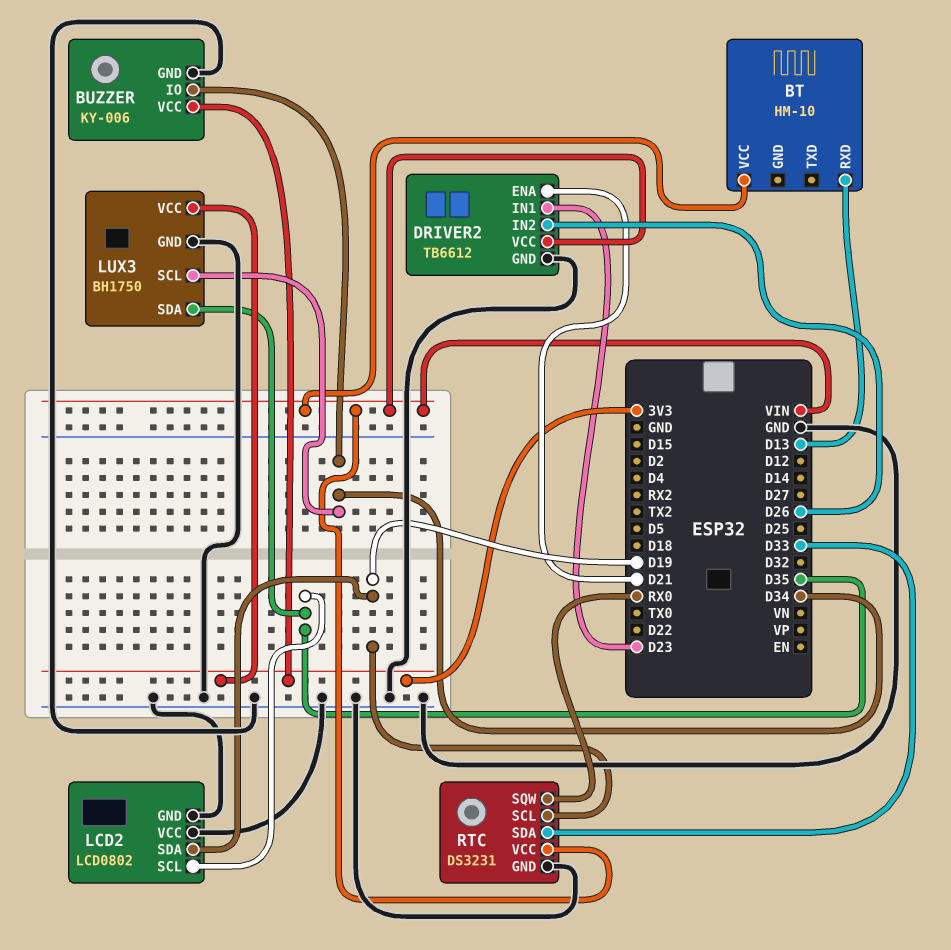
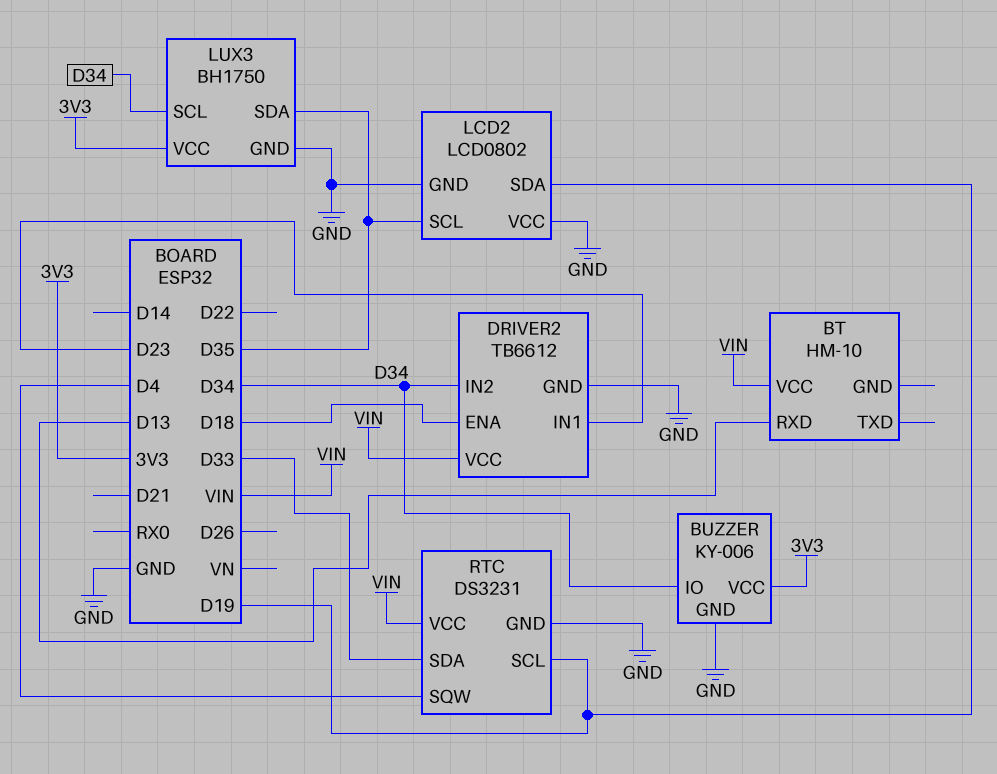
DRIVER2 pin ENA: D21 -> D18
DRIVER2 pin IN2: D26 -> D34
RTC pin SQW: RX0 -> D4

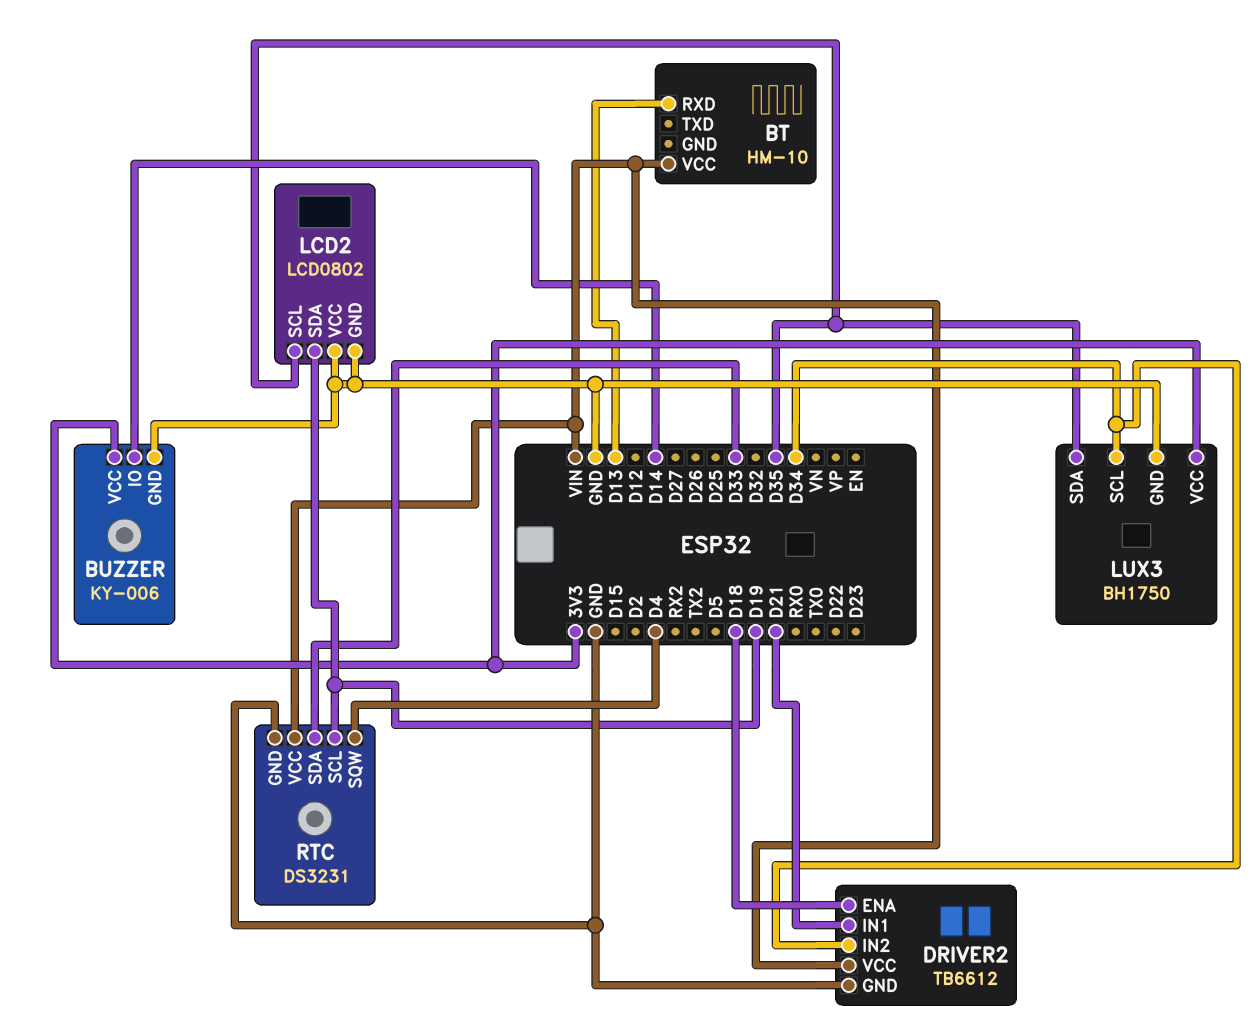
BUZZER pin IO: D34 -> D14
DRIVER2 pin IN1: D23 -> D21

